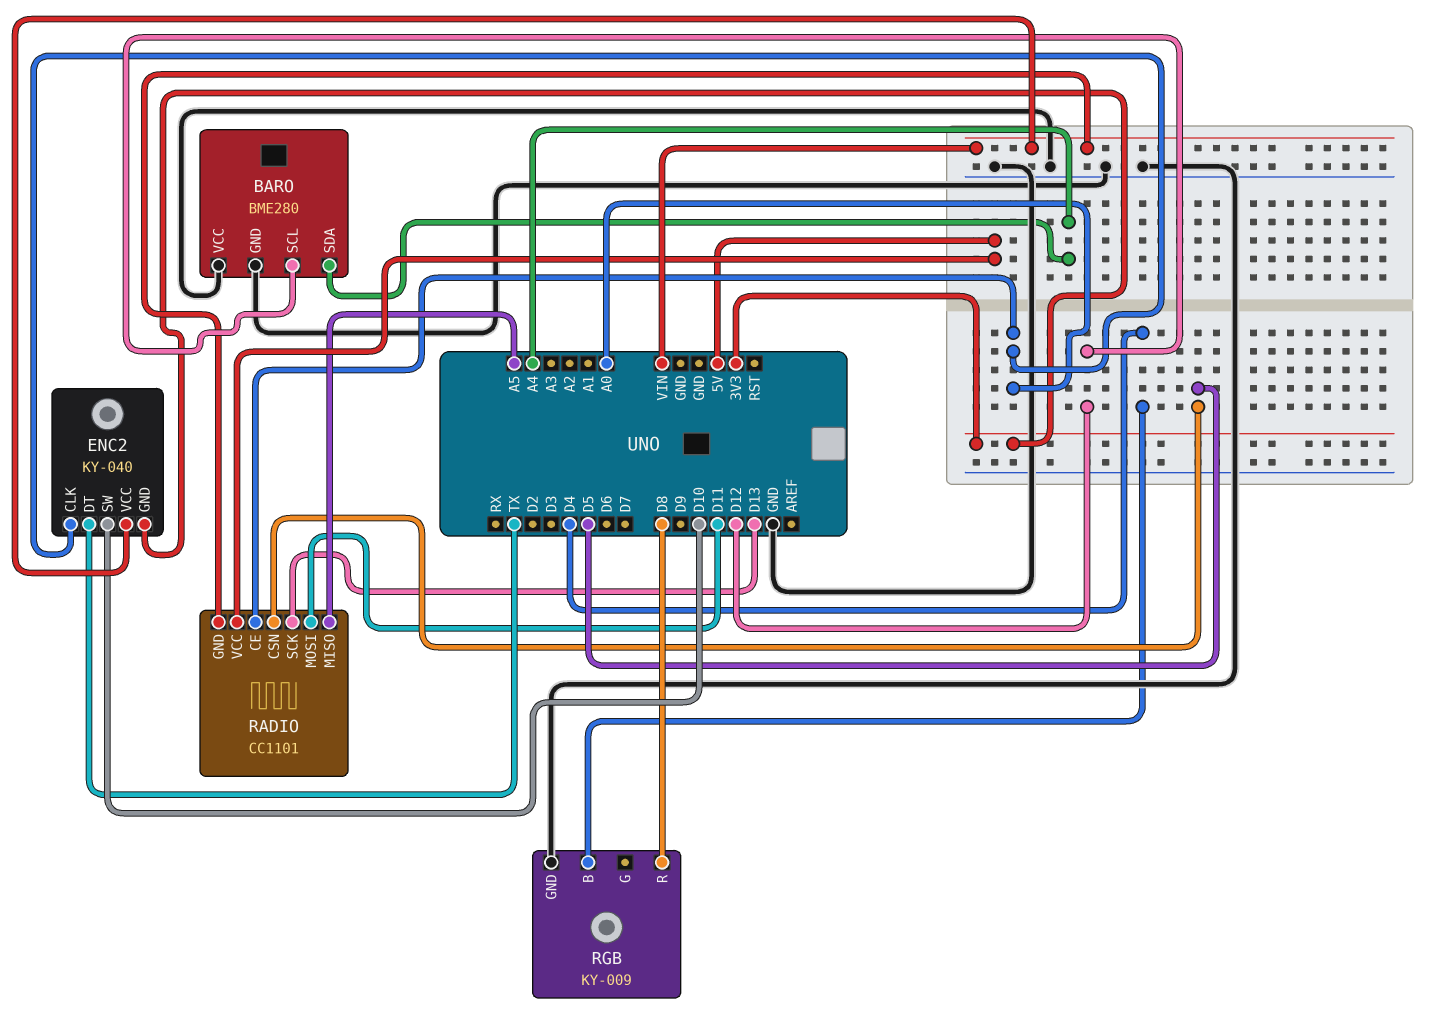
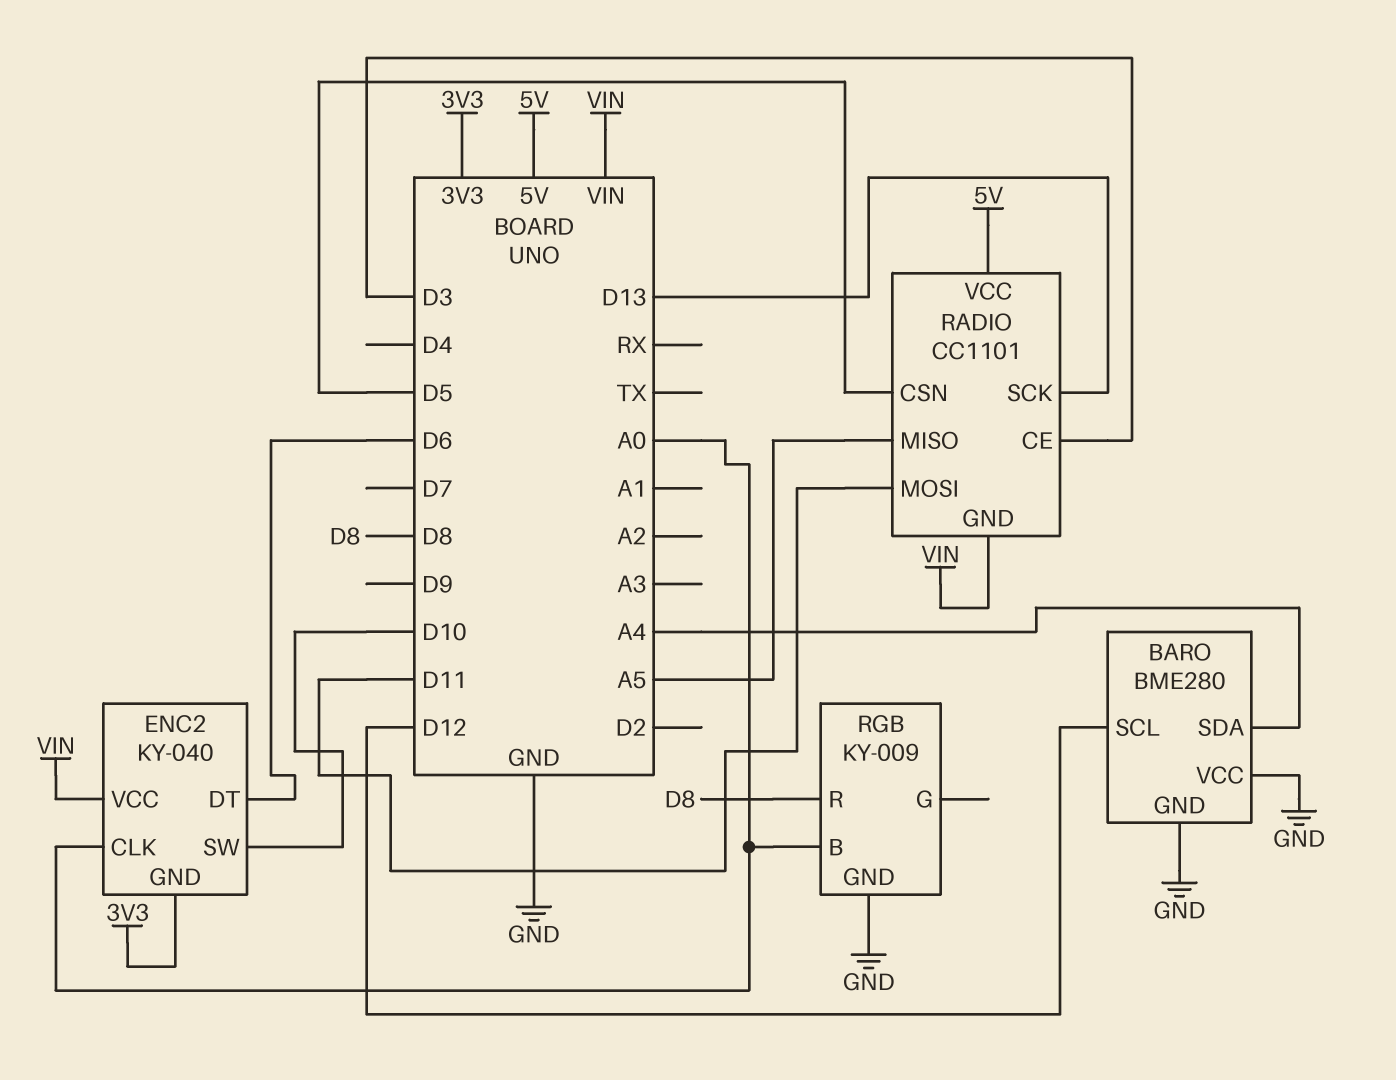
ENC2 pin DT: TX -> D6
RADIO pin CE: A0 -> D3
RGB pin B: D4 -> A0

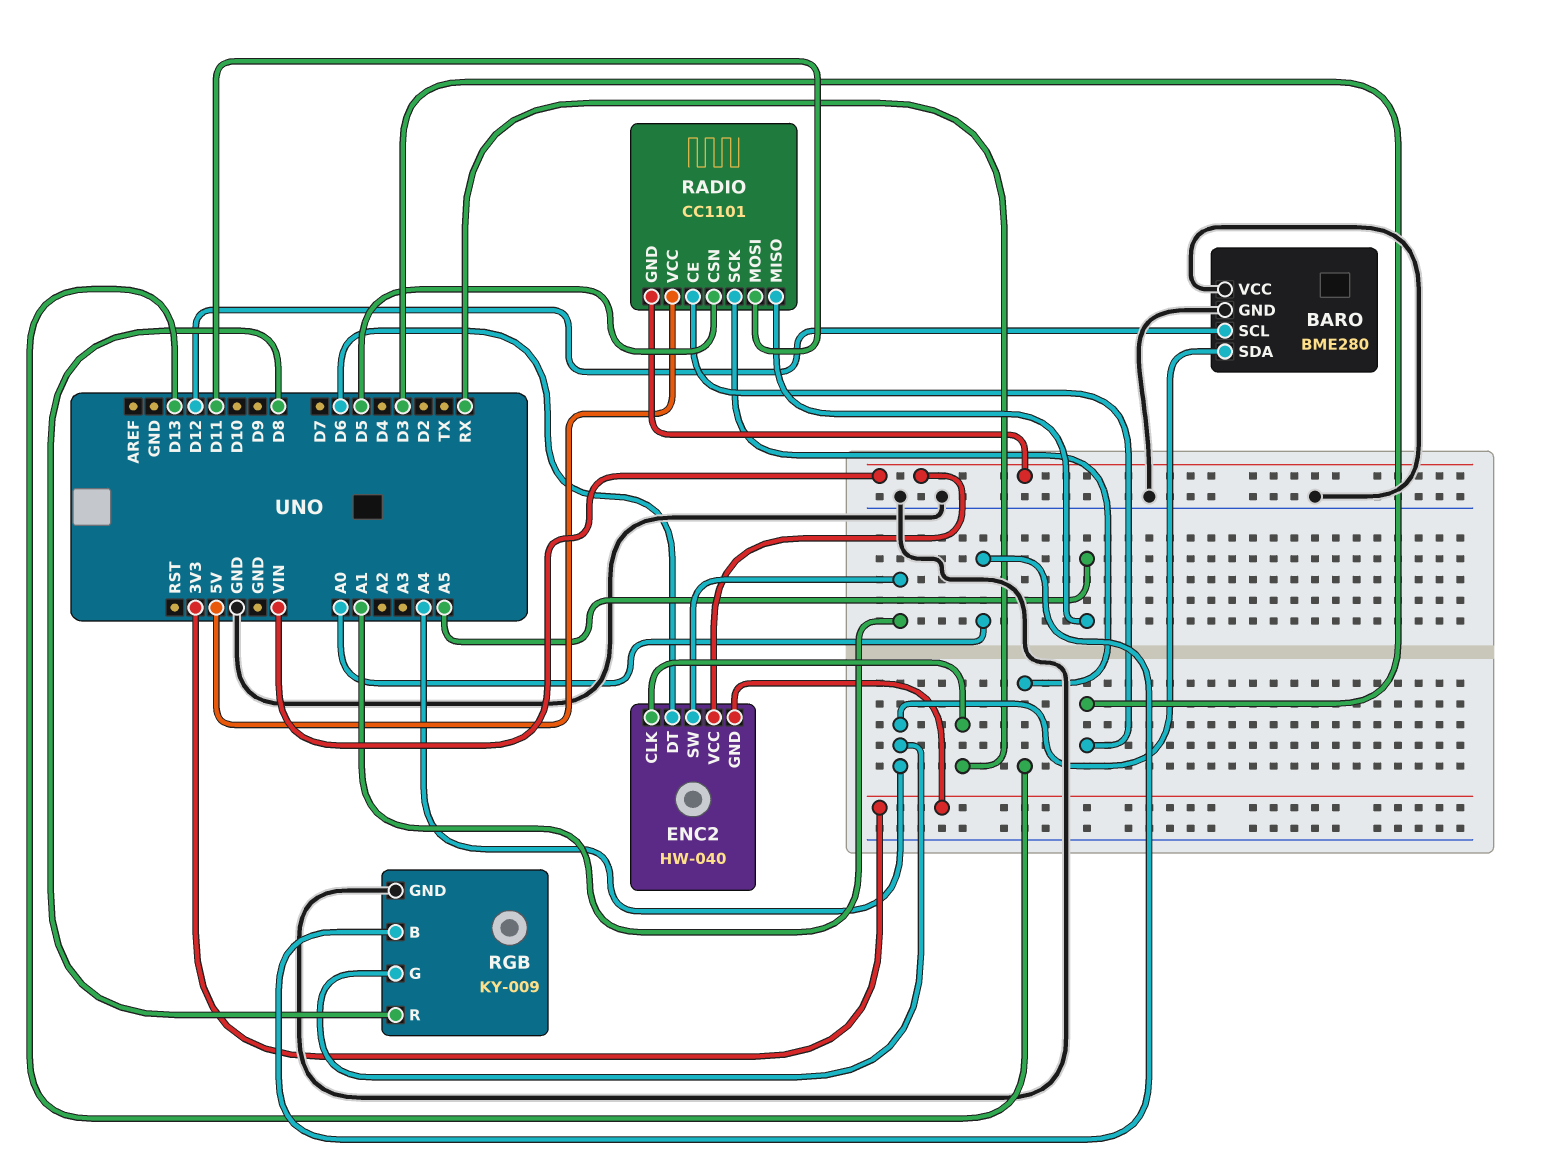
ENC2: KY-040 -> HW-040
ENC2 pin CLK: A0 -> RX
ENC2 pin SW: D10 -> A1
RGB pin G: none -> A4

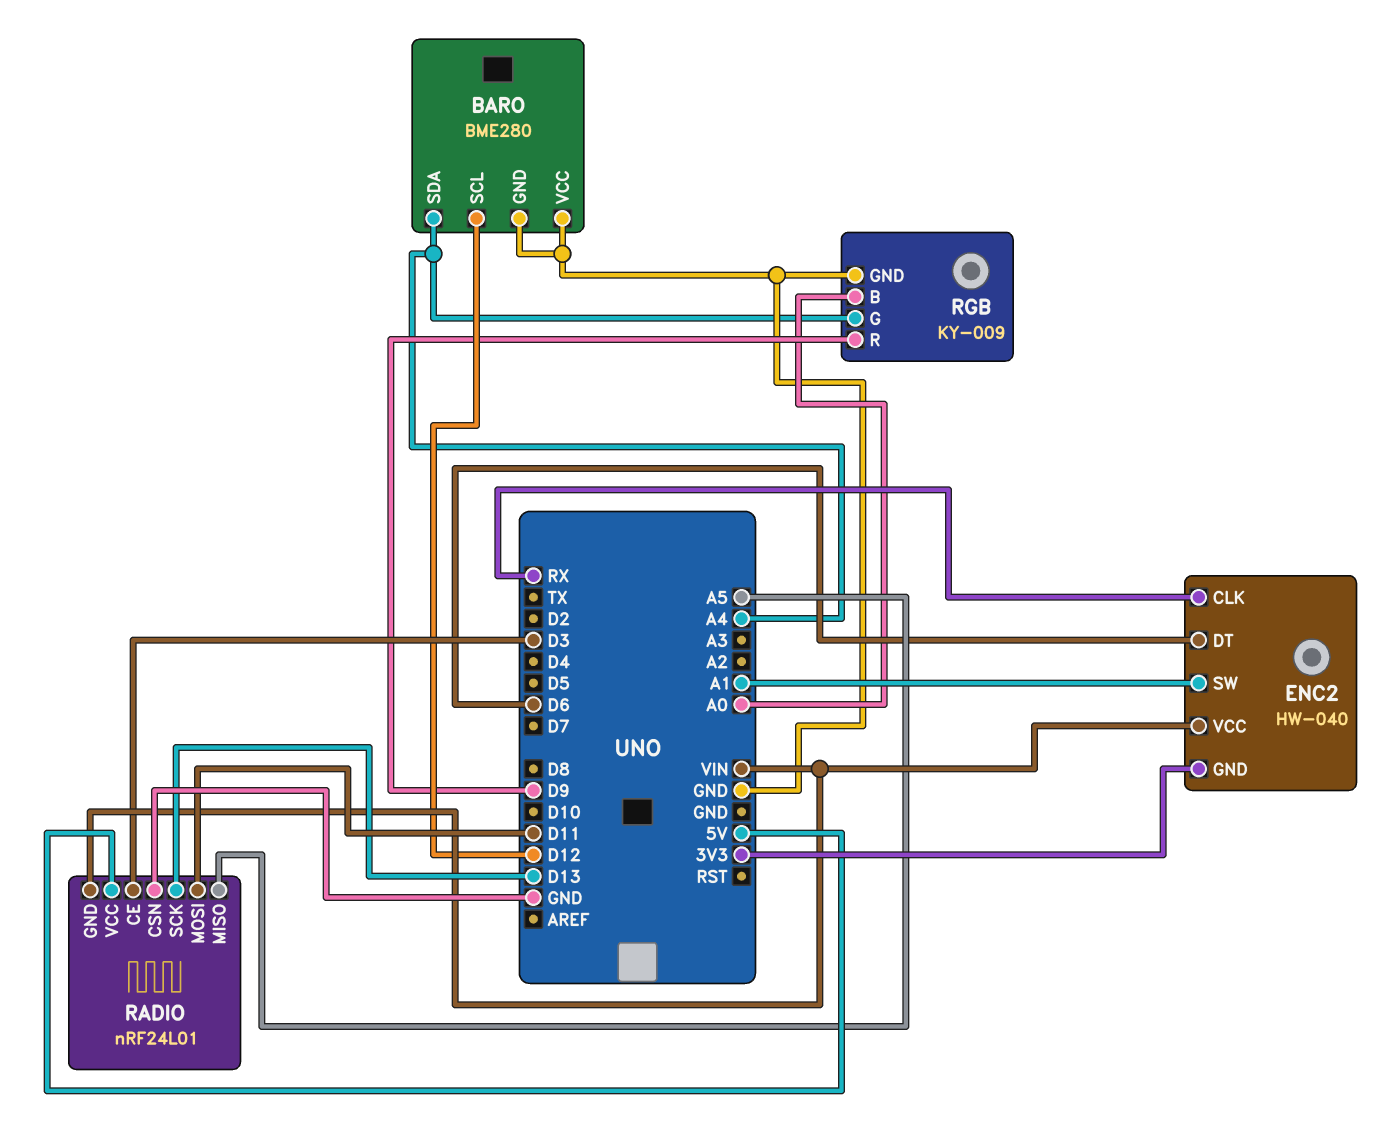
RADIO: CC1101 -> nRF24L01
RADIO pin CSN: D5 -> GND
RGB pin R: D8 -> D9

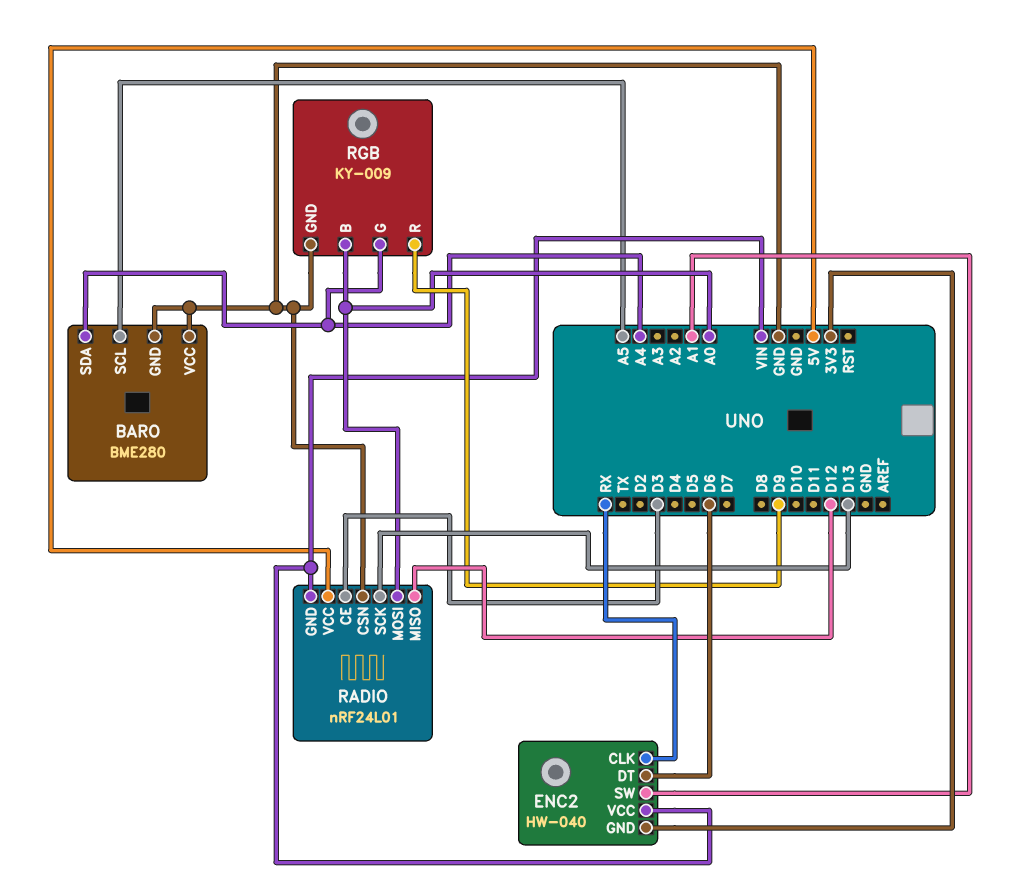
BARO pin SCL: D12 -> A5
RADIO pin MISO: A5 -> D12
RADIO pin MOSI: D11 -> A0

